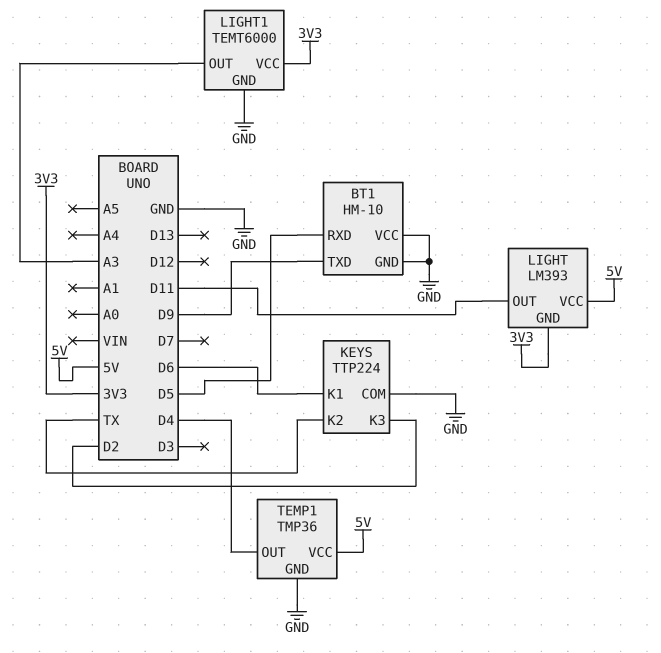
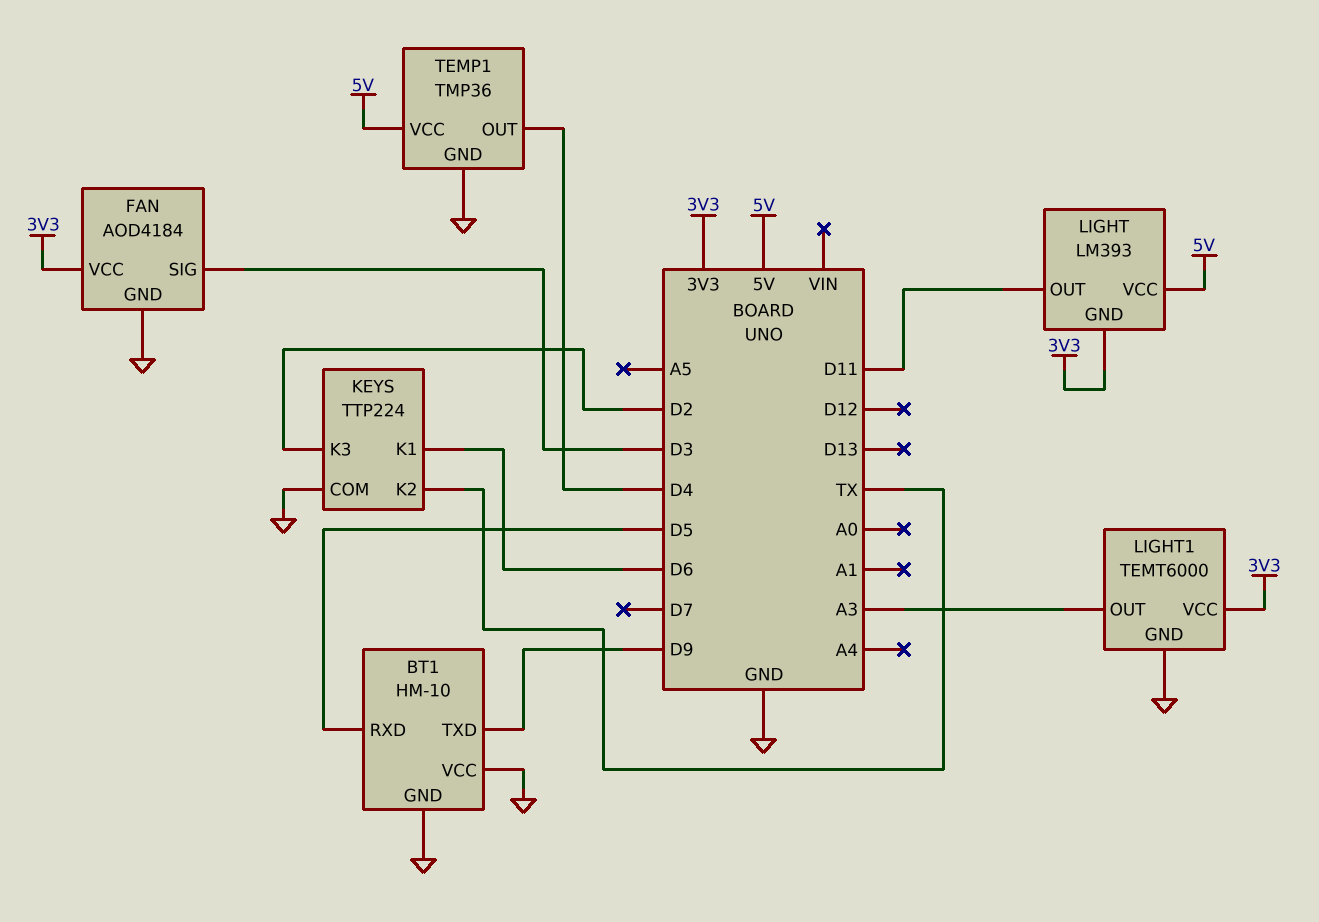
FAN: none -> AOD4184
FAN pin GND: none -> GND
FAN pin SIG: none -> D3
FAN pin VCC: none -> 3V3

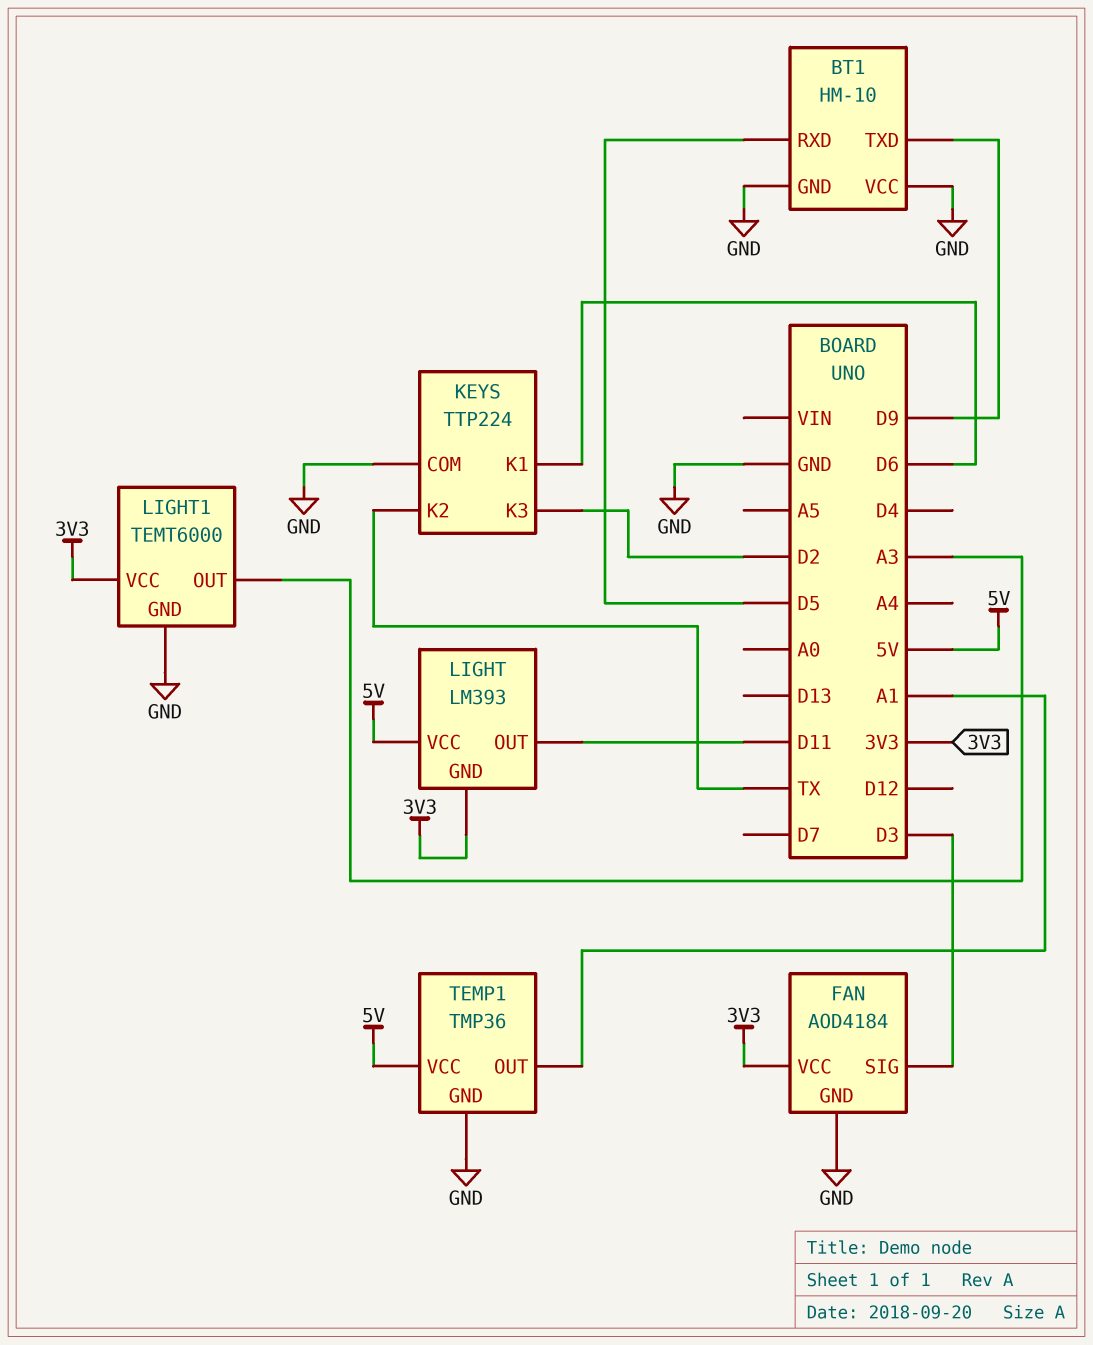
TEMP1 pin OUT: D4 -> A1

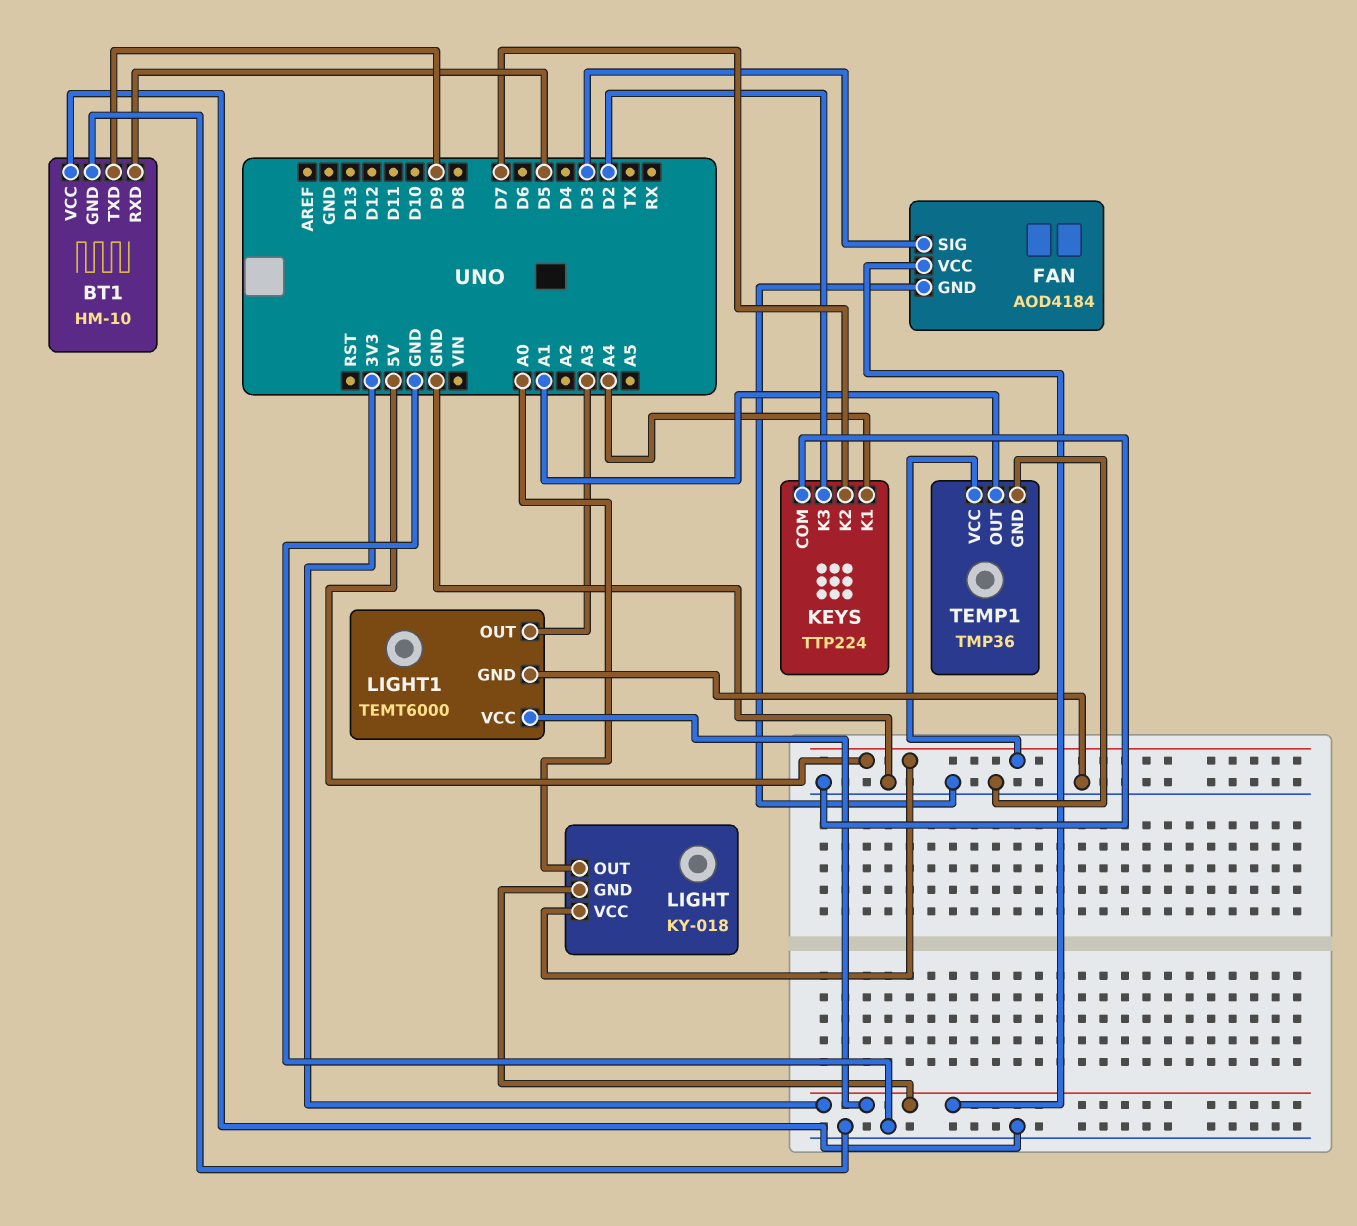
KEYS pin K1: D6 -> A4
KEYS pin K2: TX -> D7
LIGHT: LM393 -> KY-018
LIGHT pin OUT: D11 -> A0

